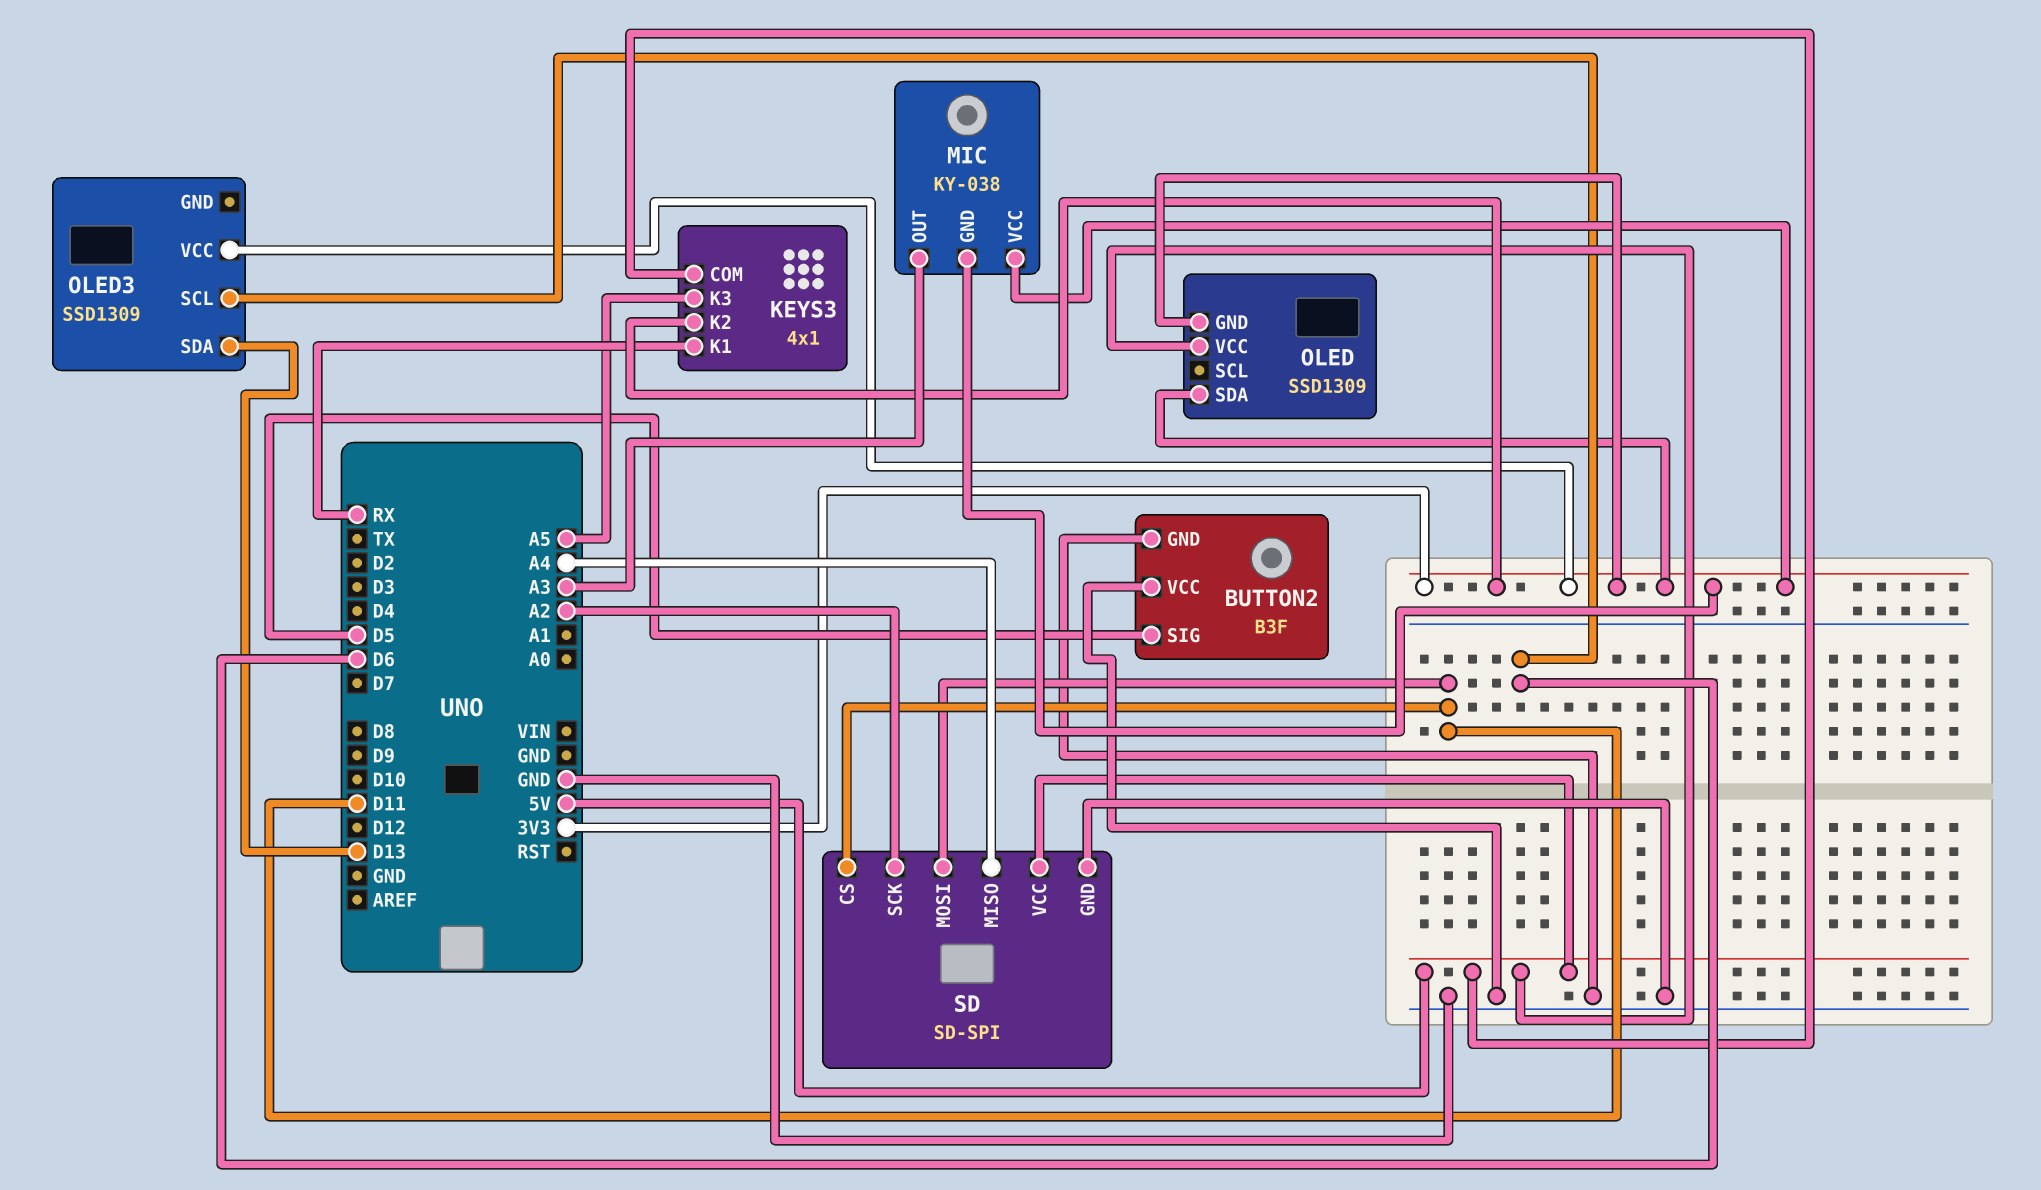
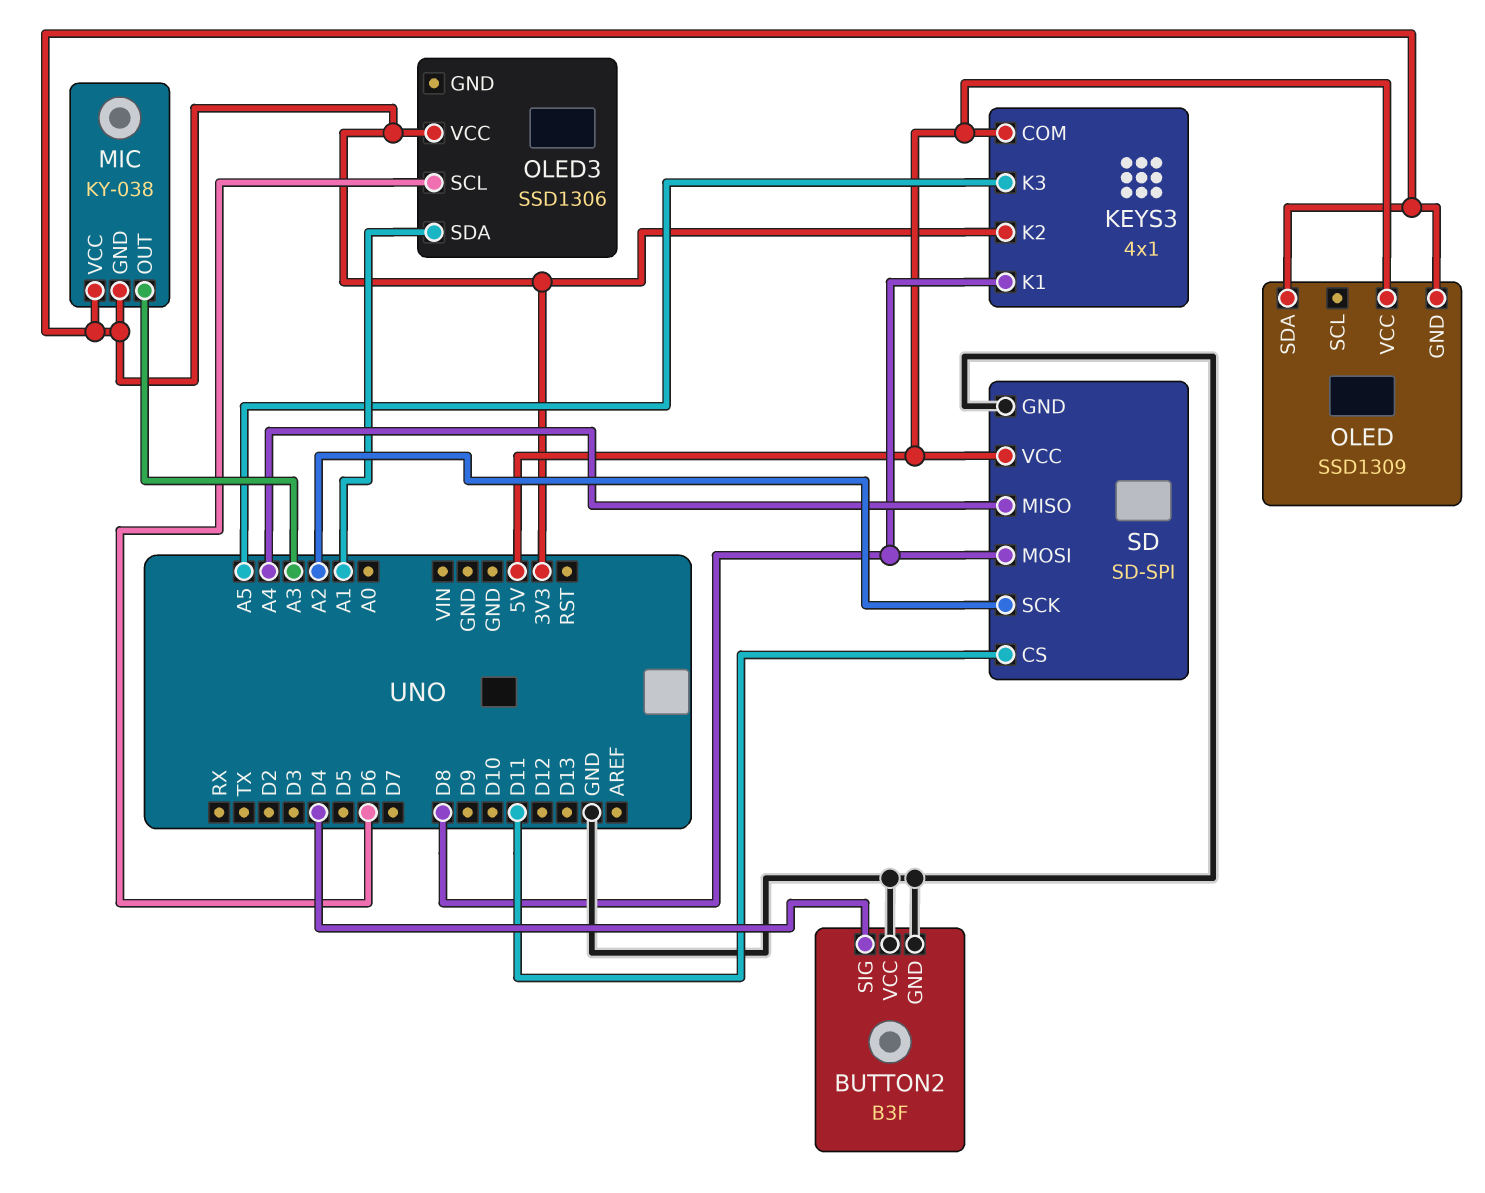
BUTTON2 pin SIG: D5 -> D4
KEYS3 pin K1: RX -> D8
OLED3: SSD1309 -> SSD1306
OLED3 pin SDA: D13 -> A1
SD pin MOSI: D11 -> D8

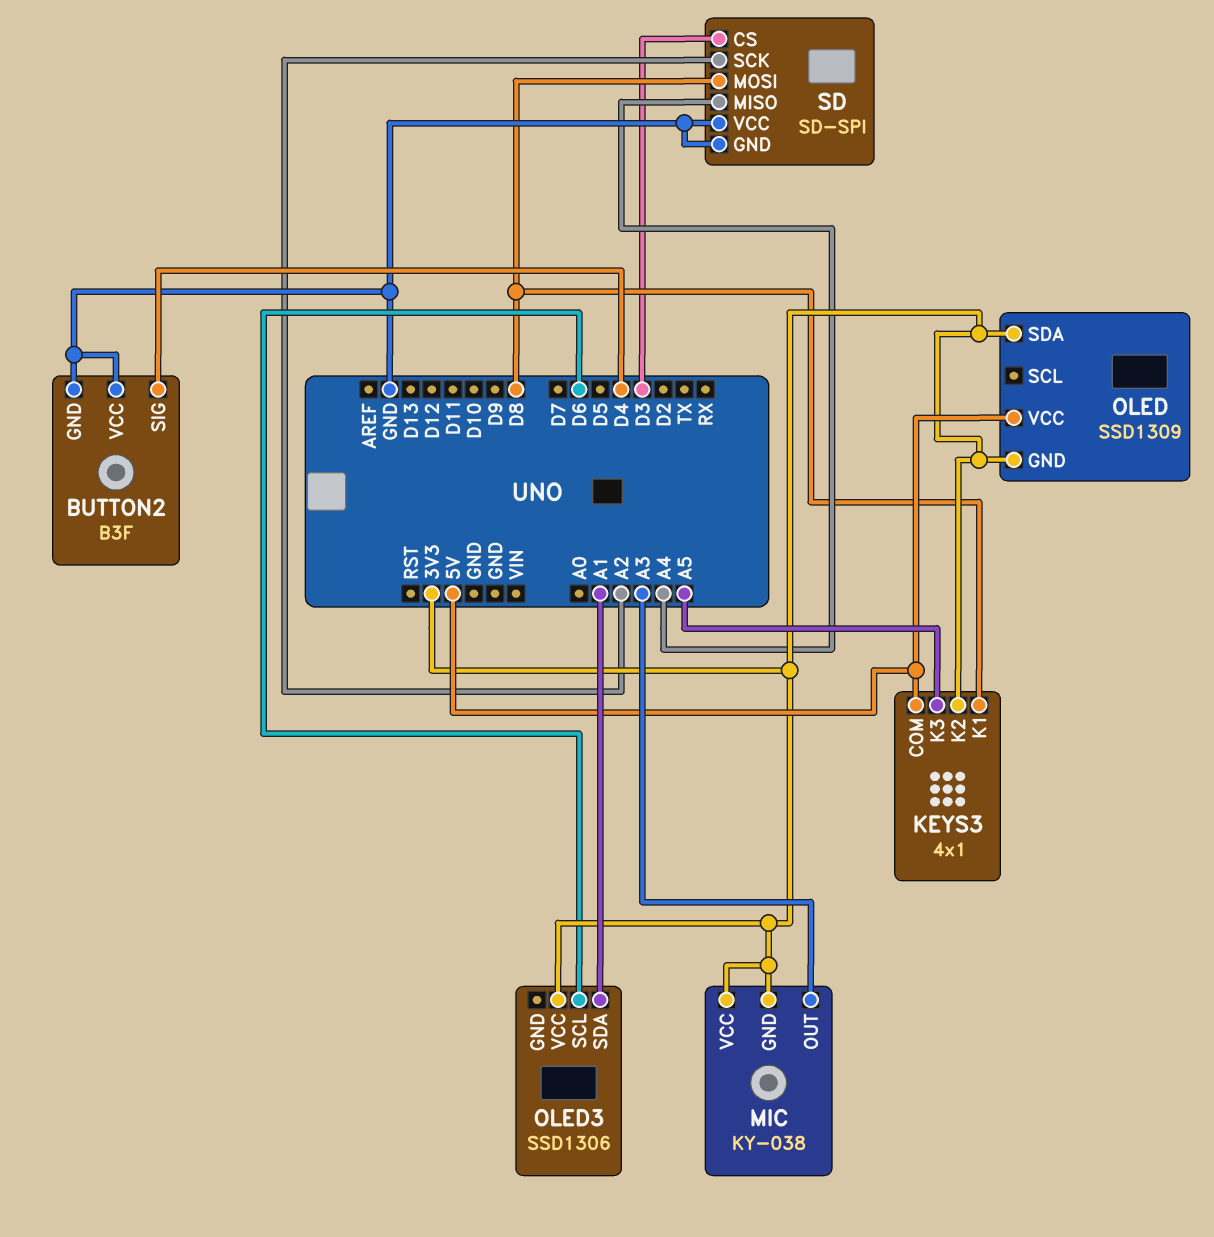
SD pin CS: D11 -> D3
SD pin VCC: 5V -> GND

